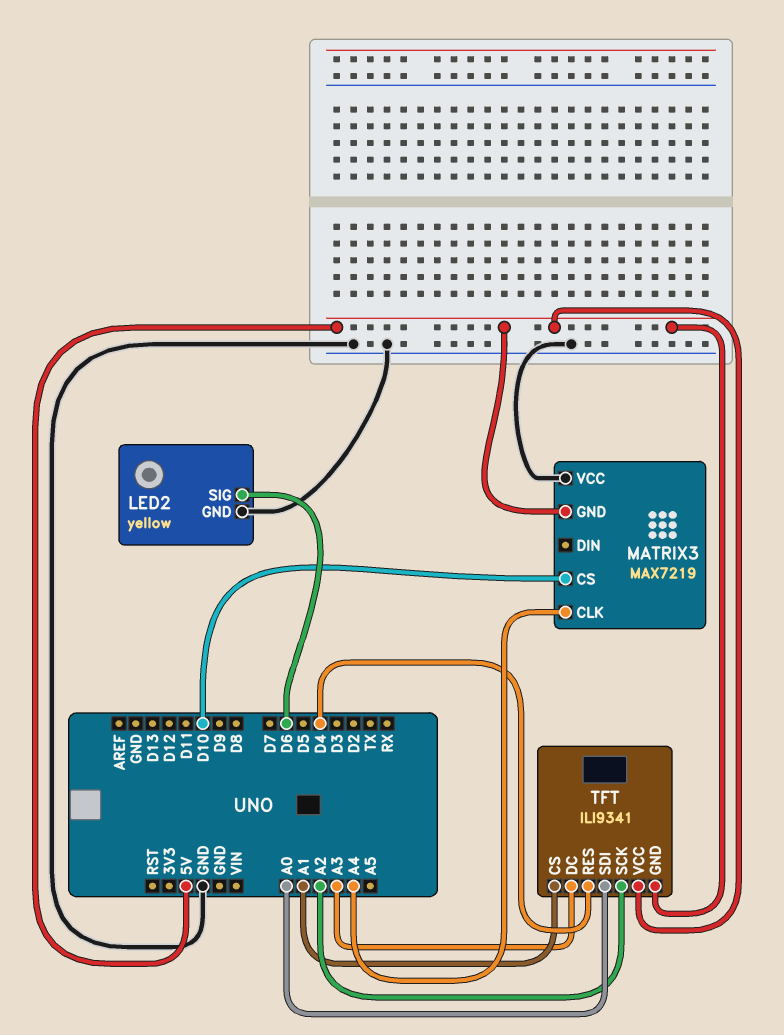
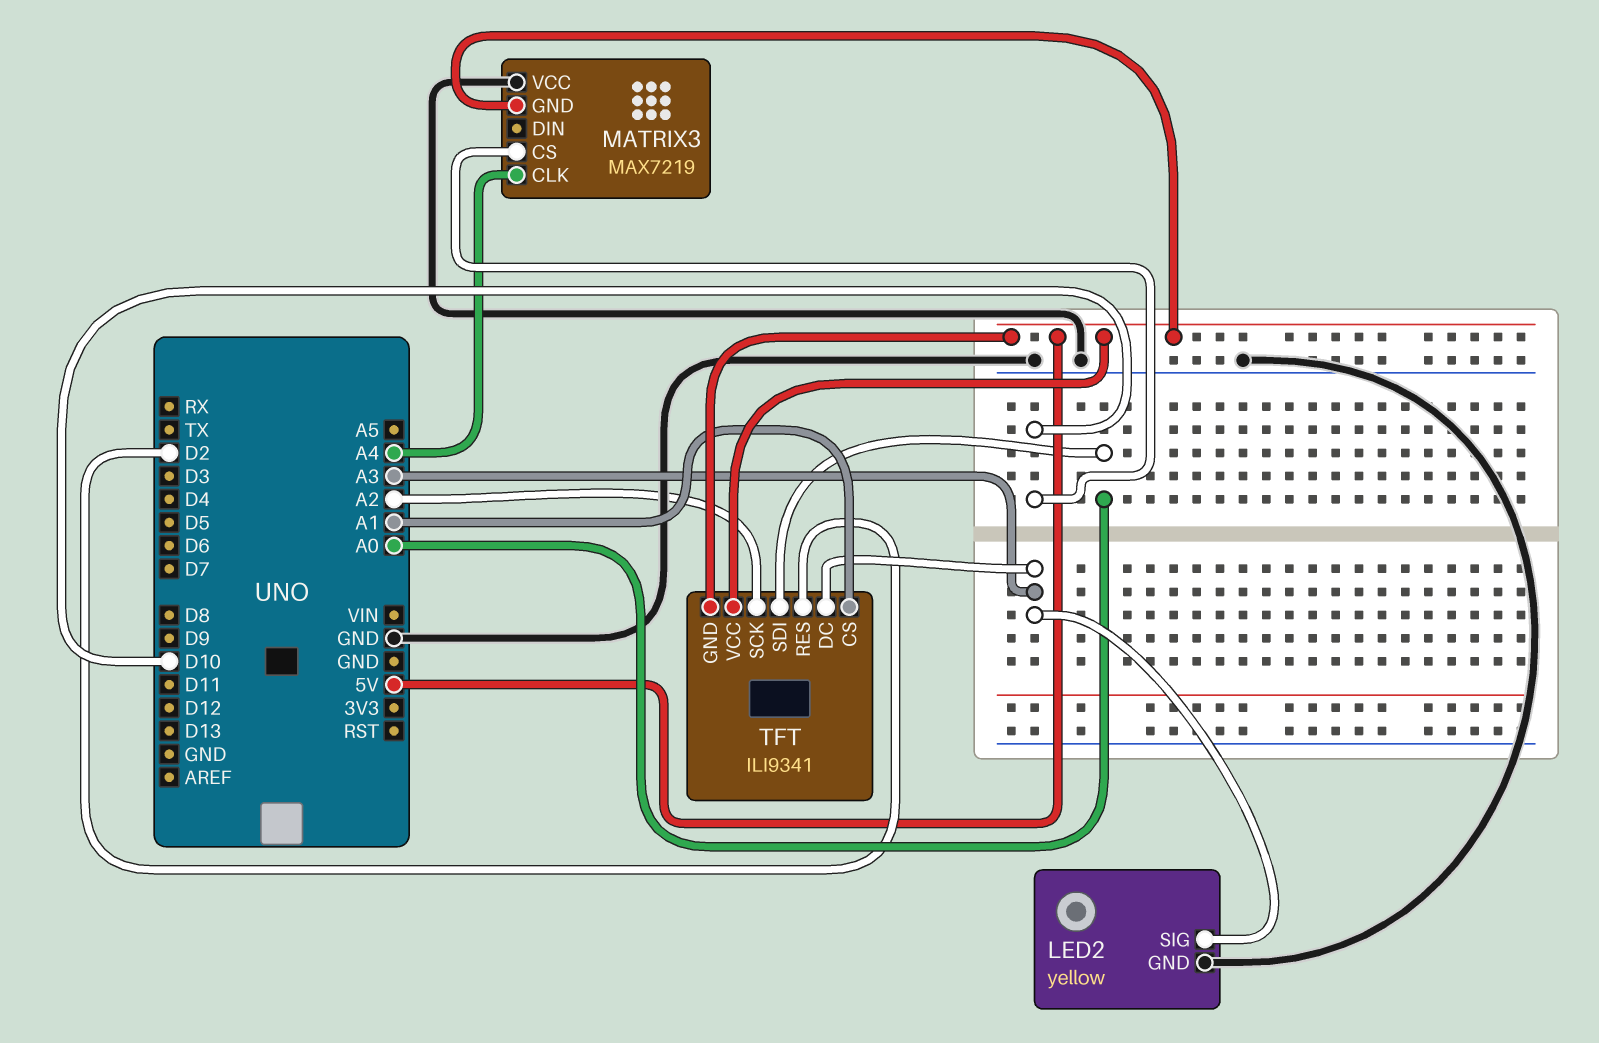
LED2 pin SIG: D6 -> A3
TFT pin RES: D4 -> D2

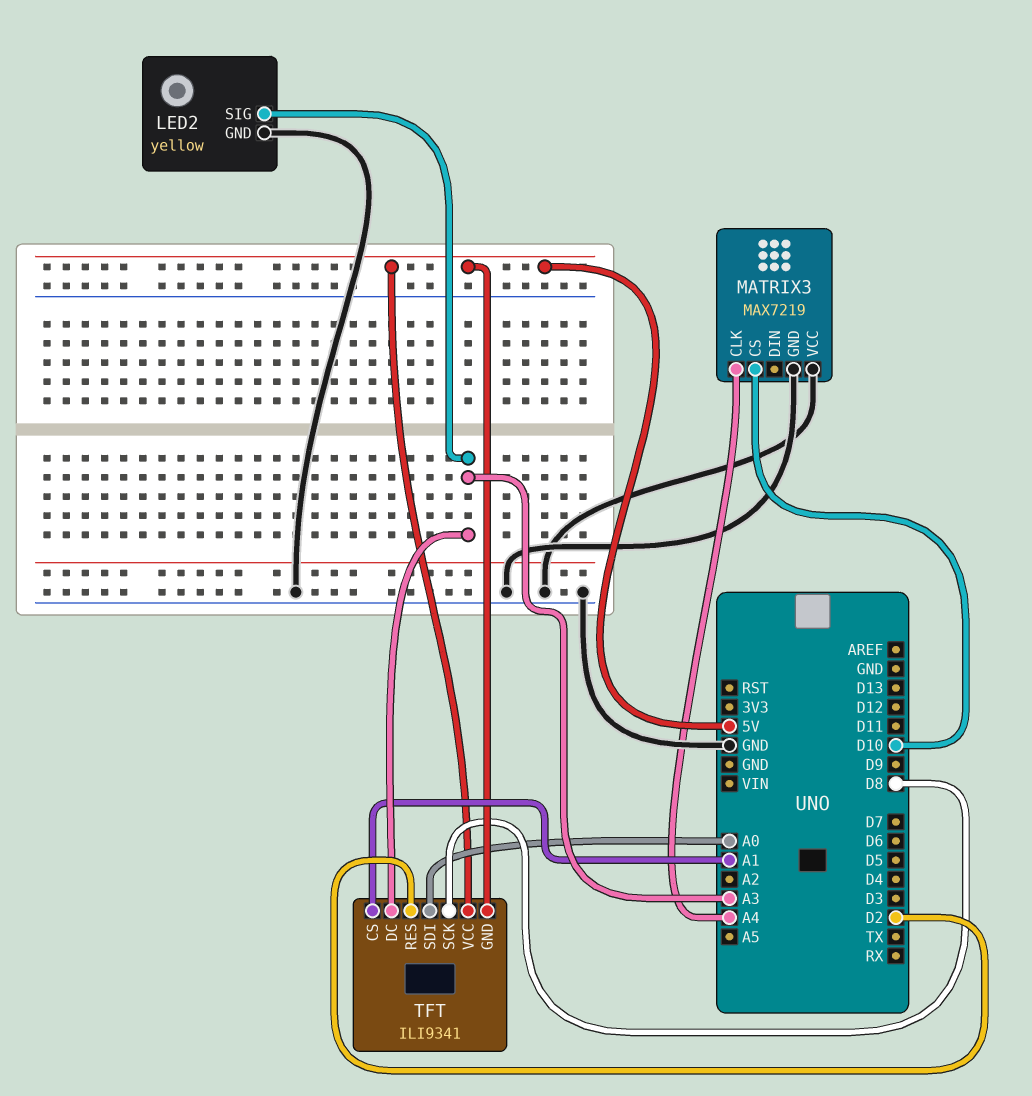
MATRIX3 pin GND: 5V -> GND
TFT pin SCK: A2 -> D8

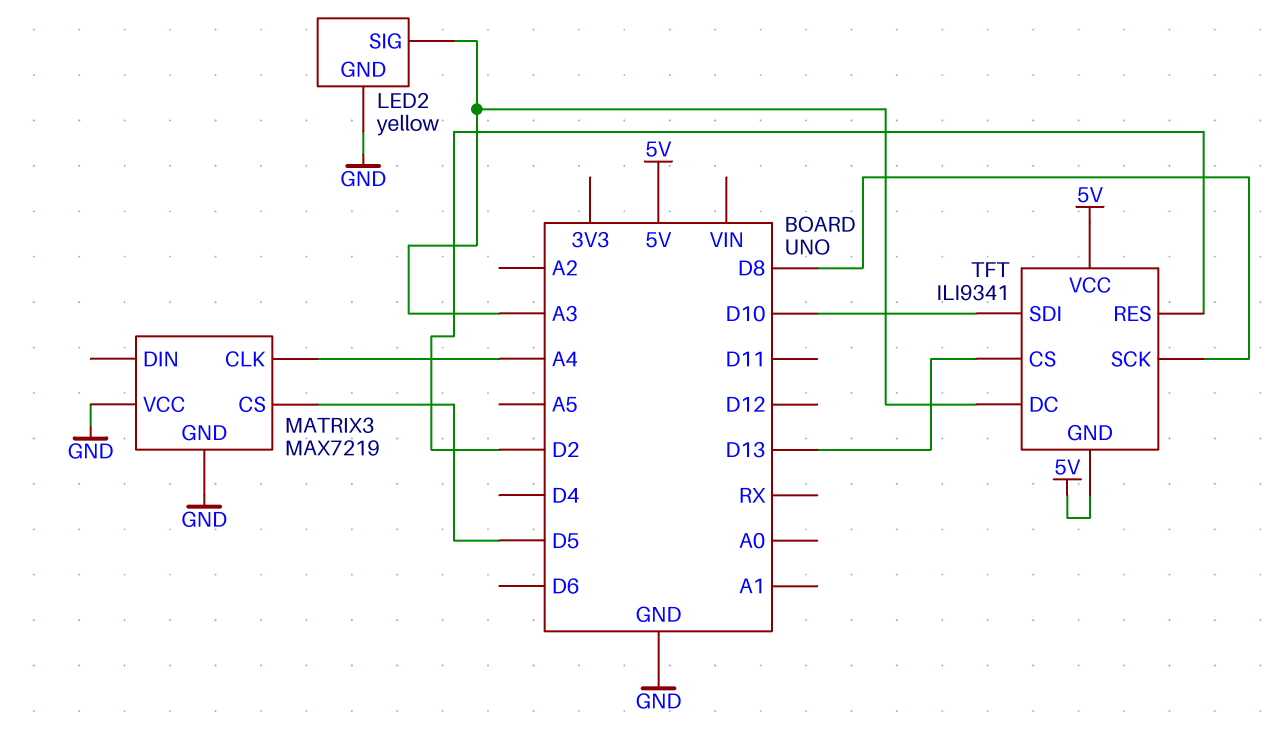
MATRIX3 pin CS: D10 -> D5
TFT pin CS: A1 -> D13
TFT pin SDI: A0 -> D10

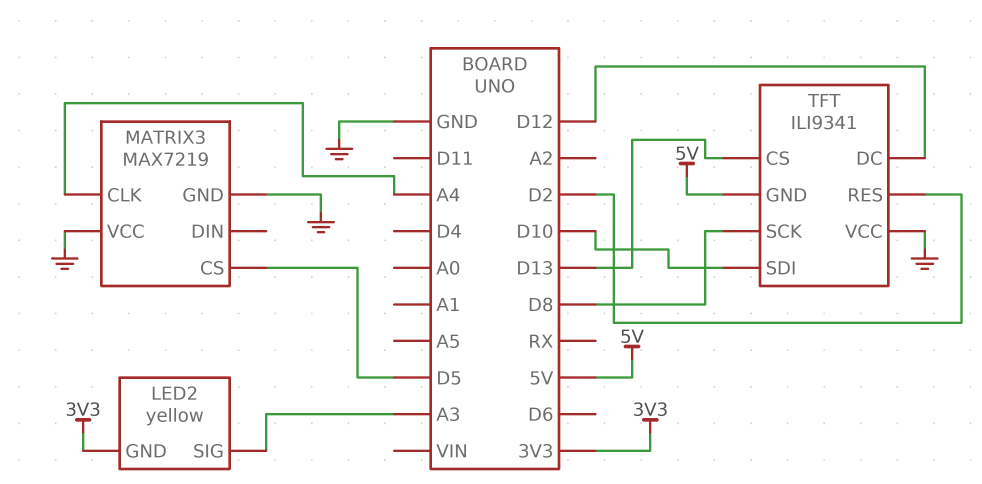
LED2 pin GND: GND -> 3V3
TFT pin DC: A3 -> D12
TFT pin VCC: 5V -> GND

